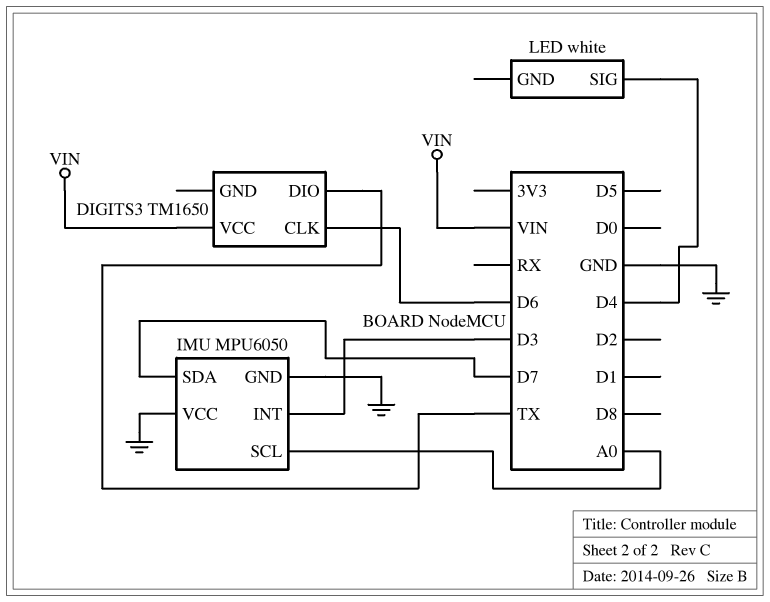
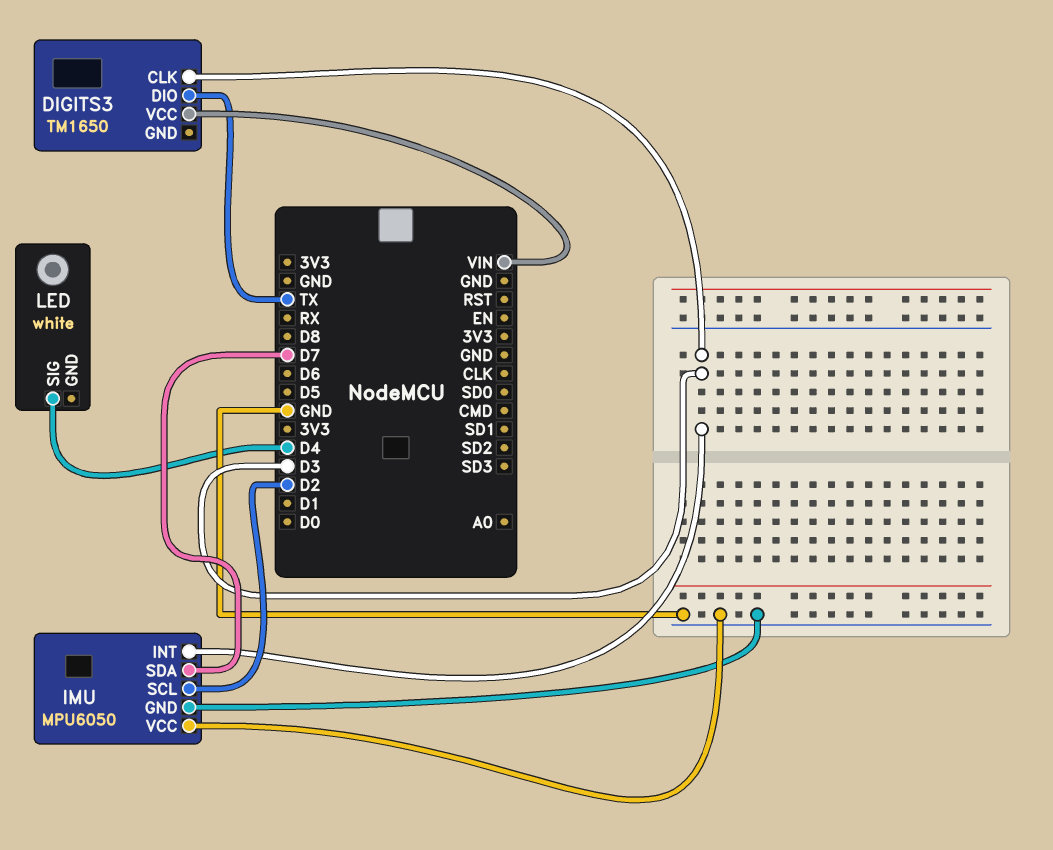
DIGITS3 pin CLK: D6 -> D3
IMU pin SCL: A0 -> D2

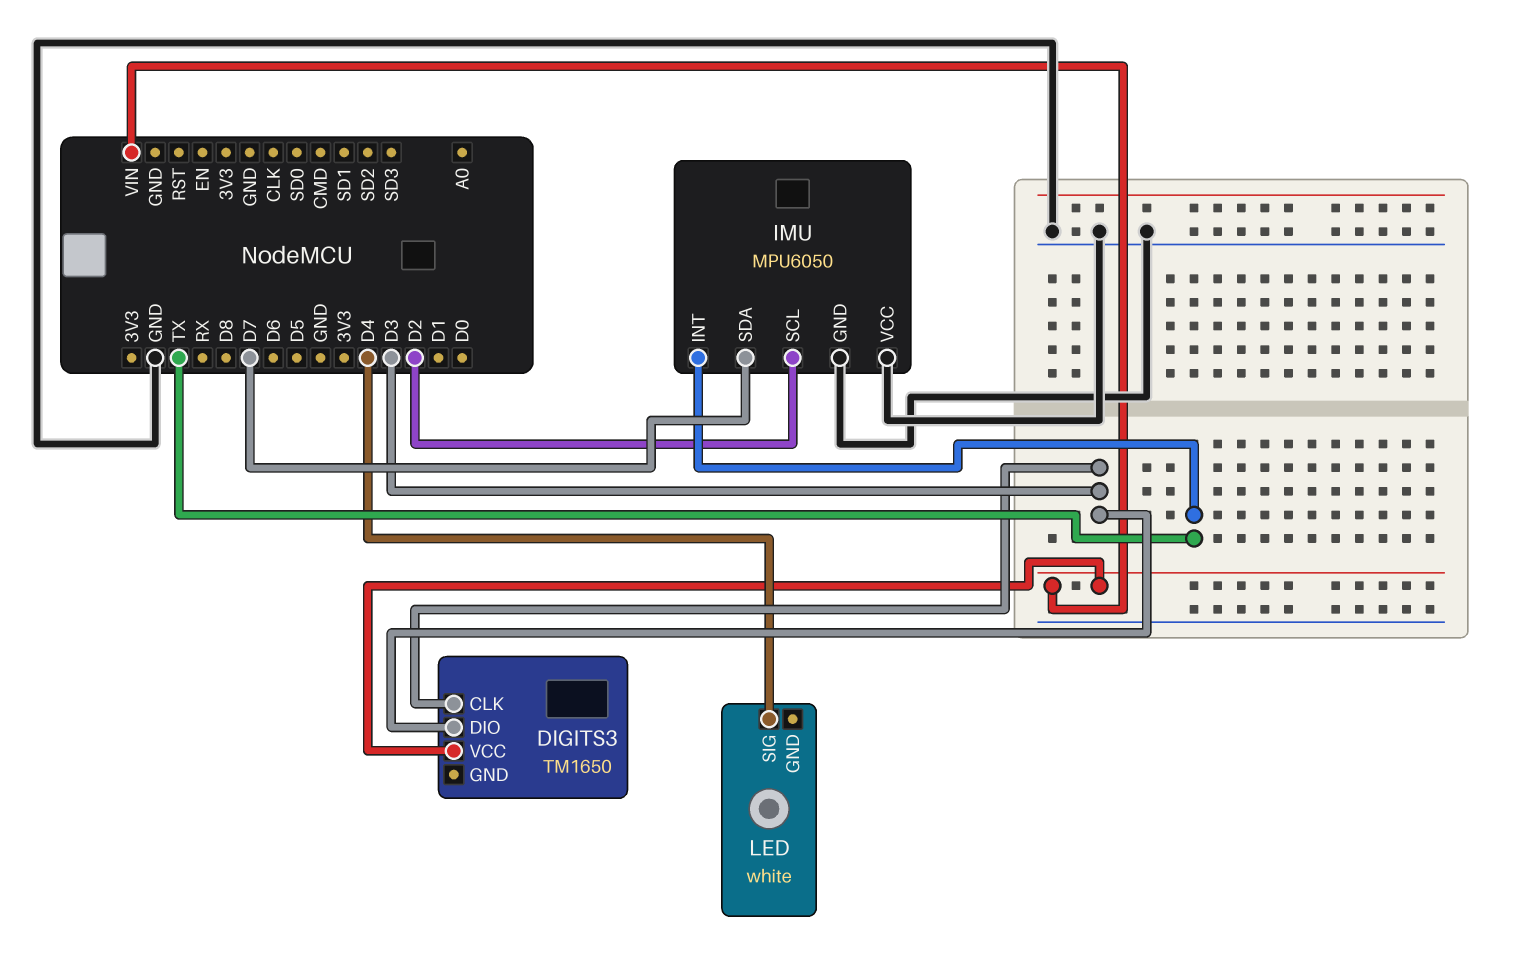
DIGITS3 pin DIO: TX -> D3
IMU pin INT: D3 -> TX

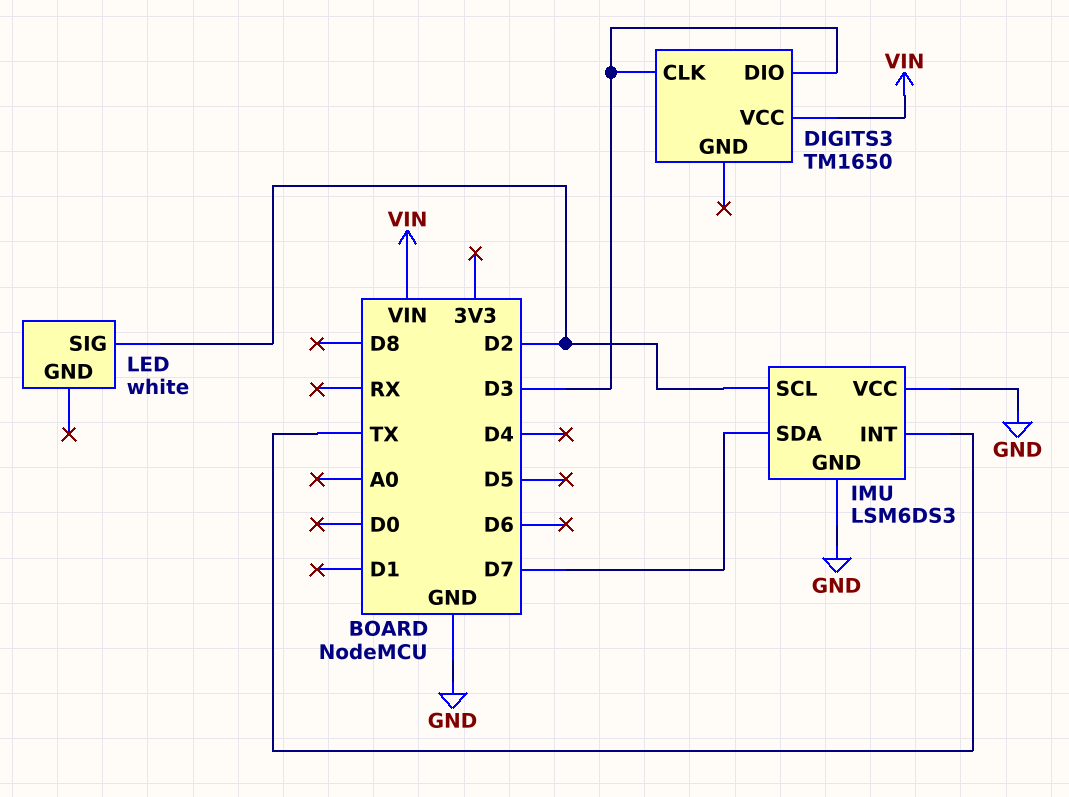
IMU: MPU6050 -> LSM6DS3
LED pin SIG: D4 -> D2

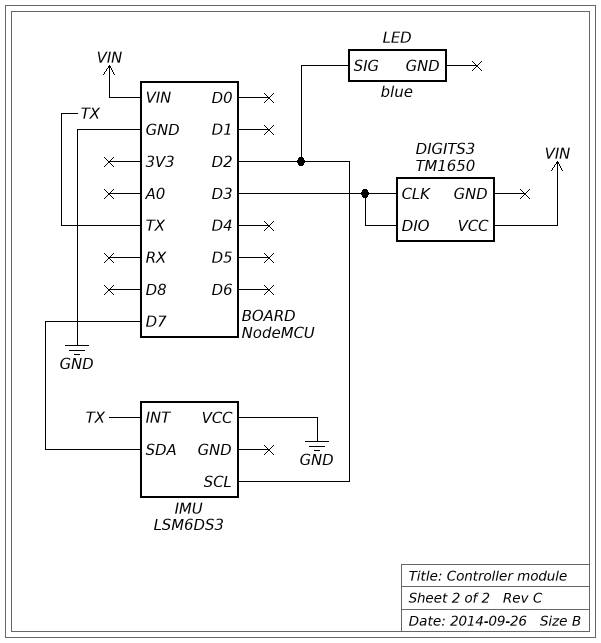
IMU pin GND: GND -> none
LED: white -> blue

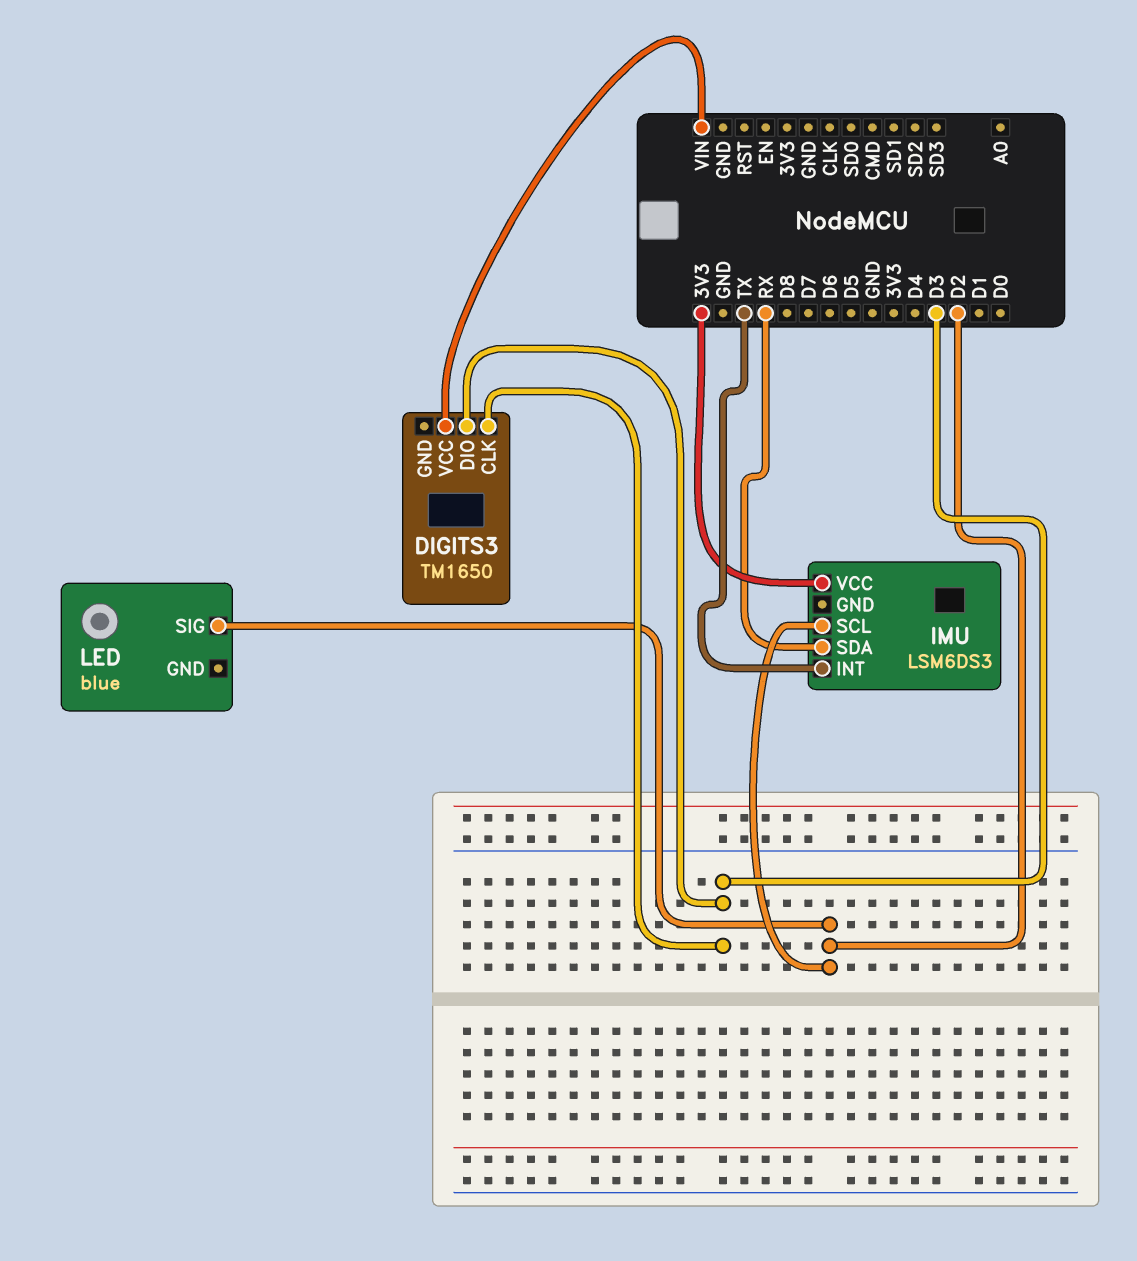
IMU pin SDA: D7 -> RX
IMU pin VCC: GND -> 3V3

